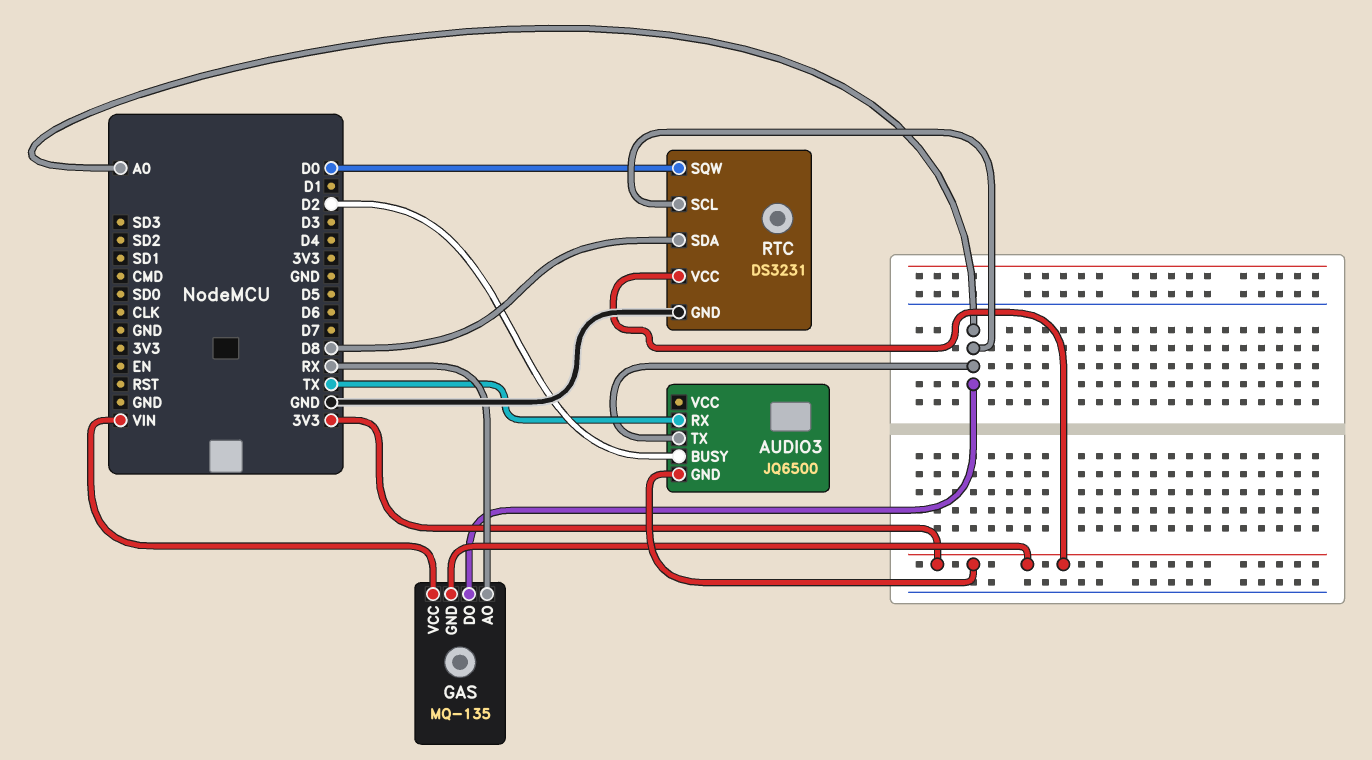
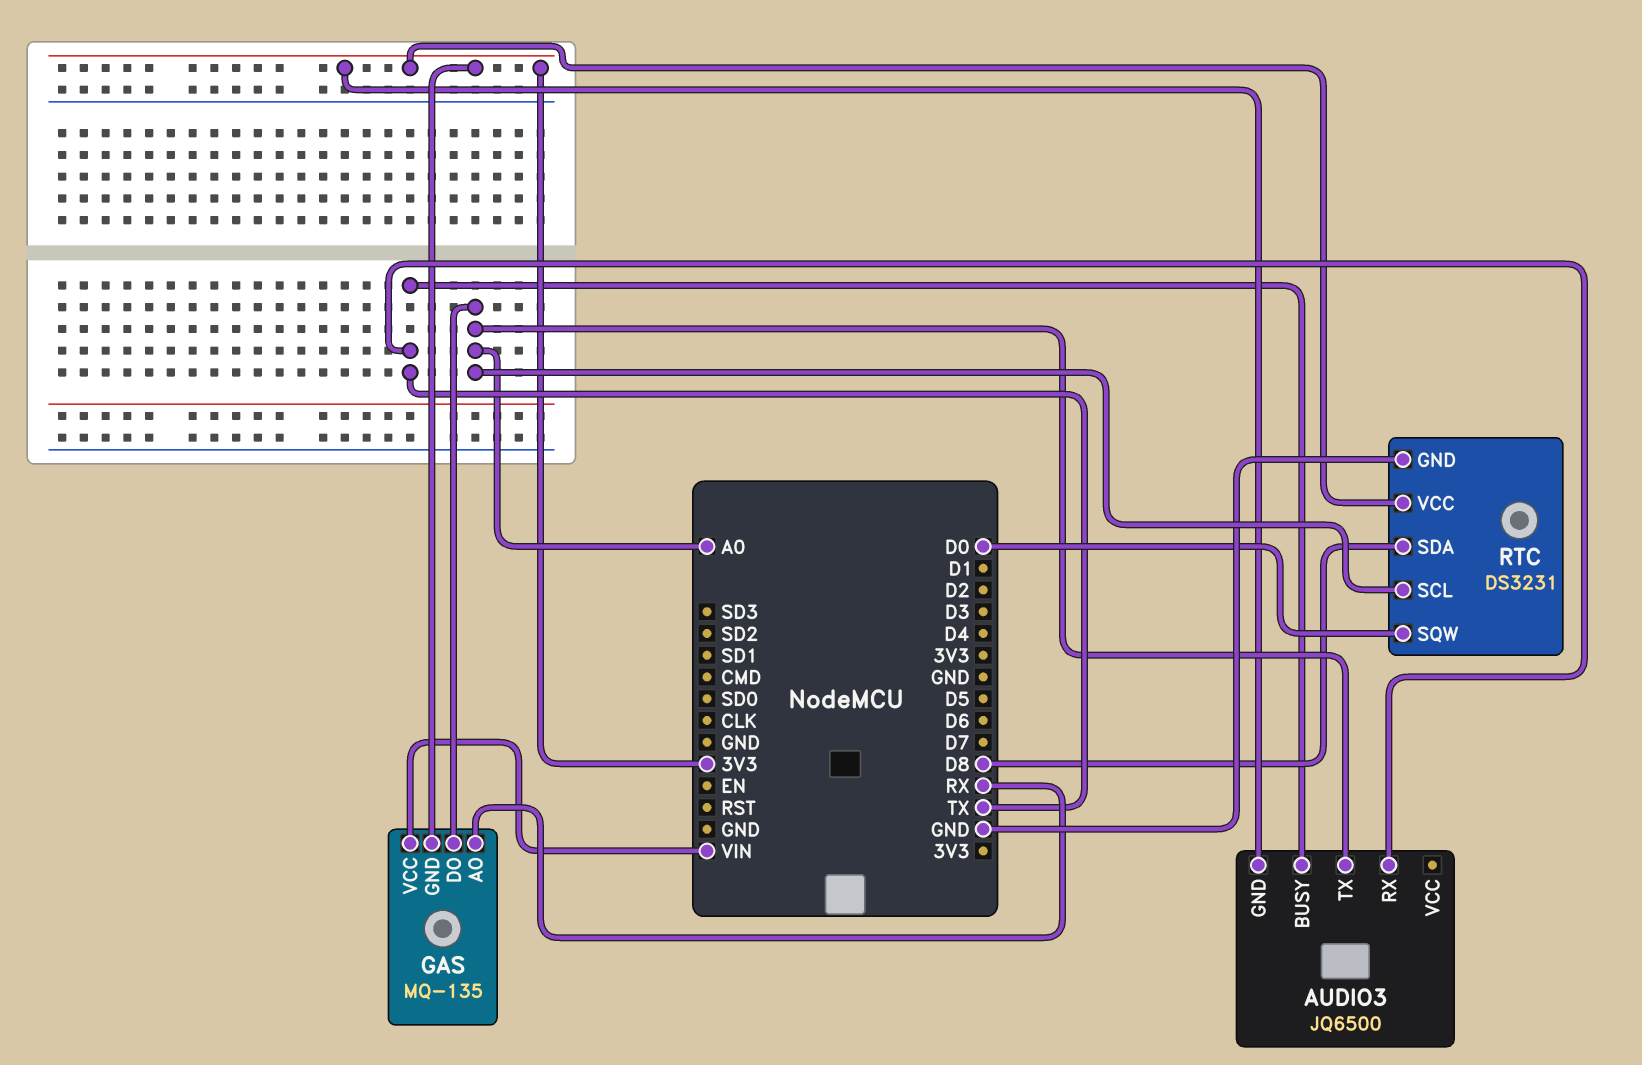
AUDIO3 pin BUSY: D2 -> TX

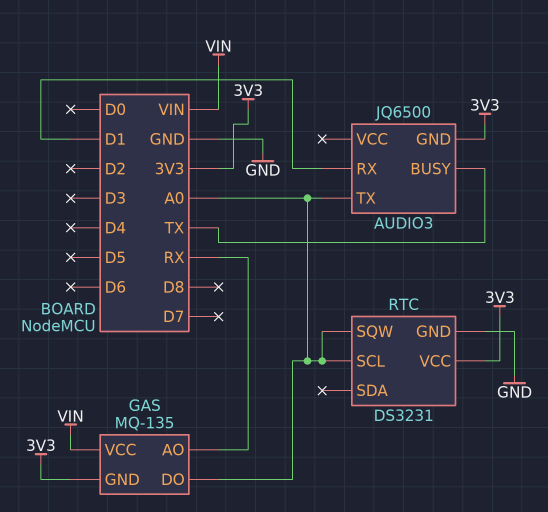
AUDIO3 pin RX: TX -> D1
RTC pin SDA: D8 -> none
RTC pin SQW: D0 -> A0

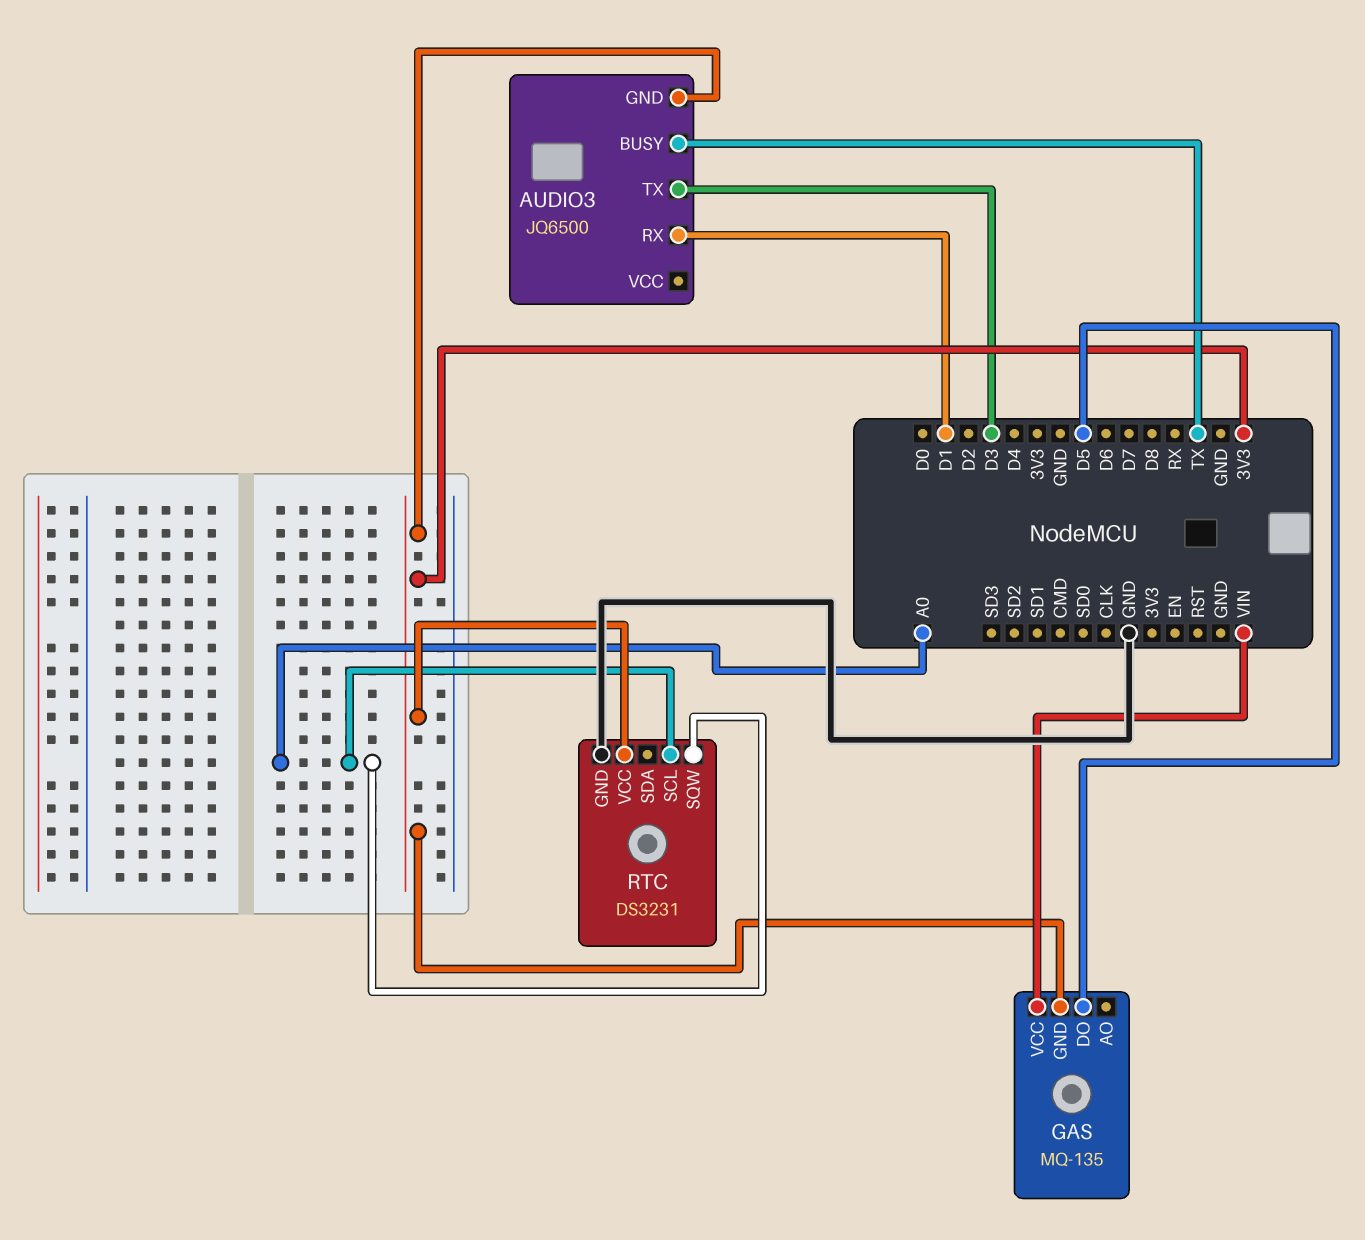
AUDIO3 pin TX: A0 -> D3
GAS pin AO: RX -> none
GAS pin DO: A0 -> D5

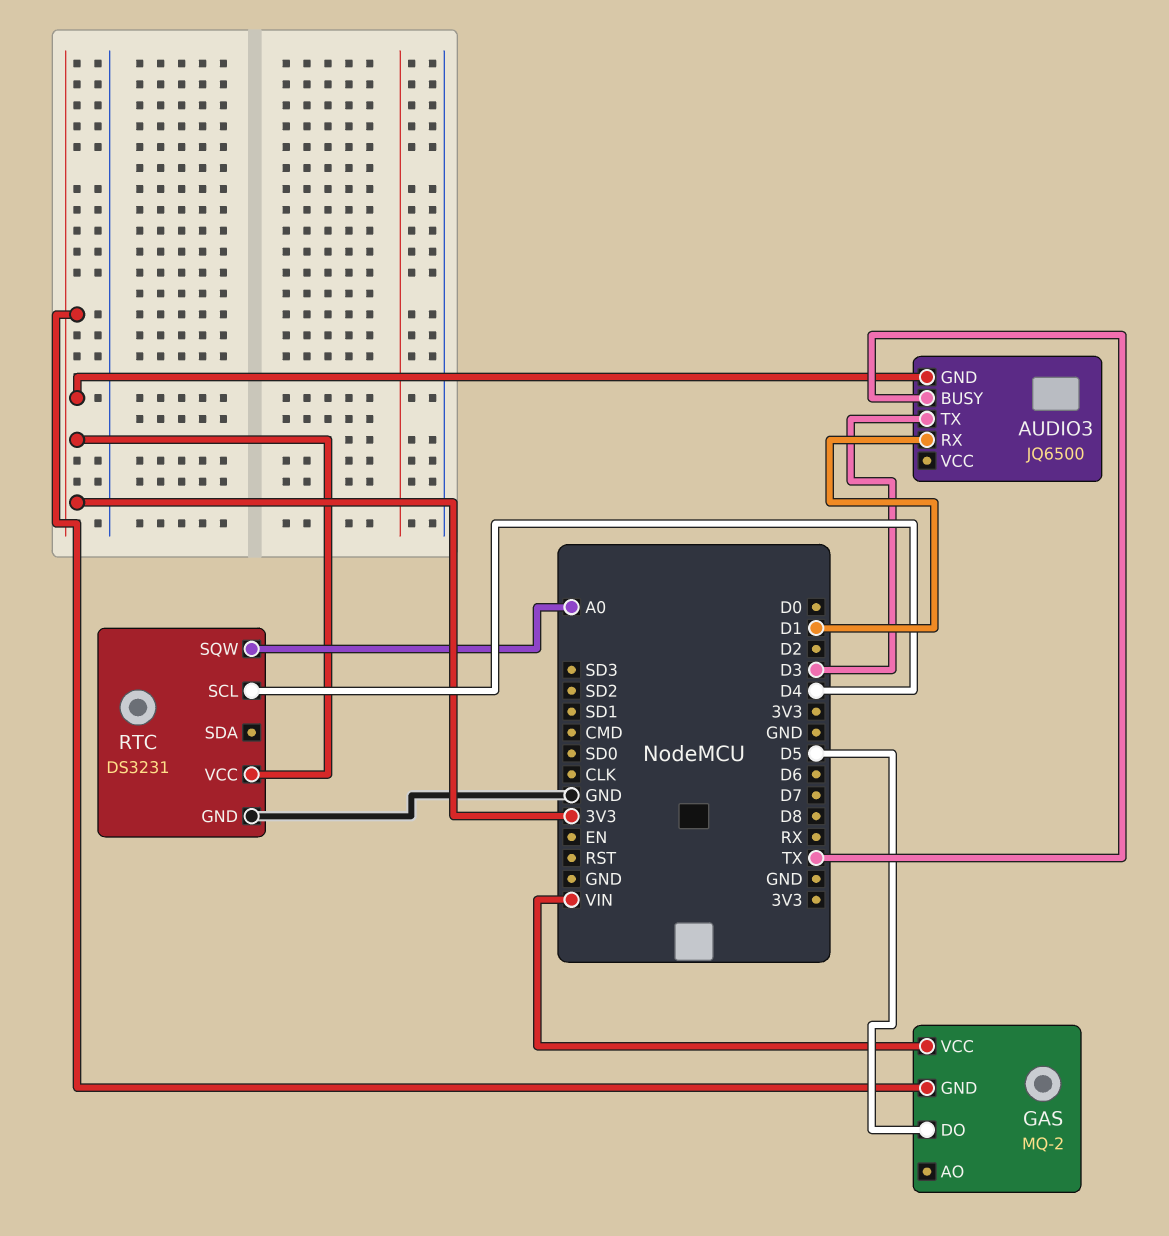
GAS: MQ-135 -> MQ-2
RTC pin SCL: A0 -> D4

